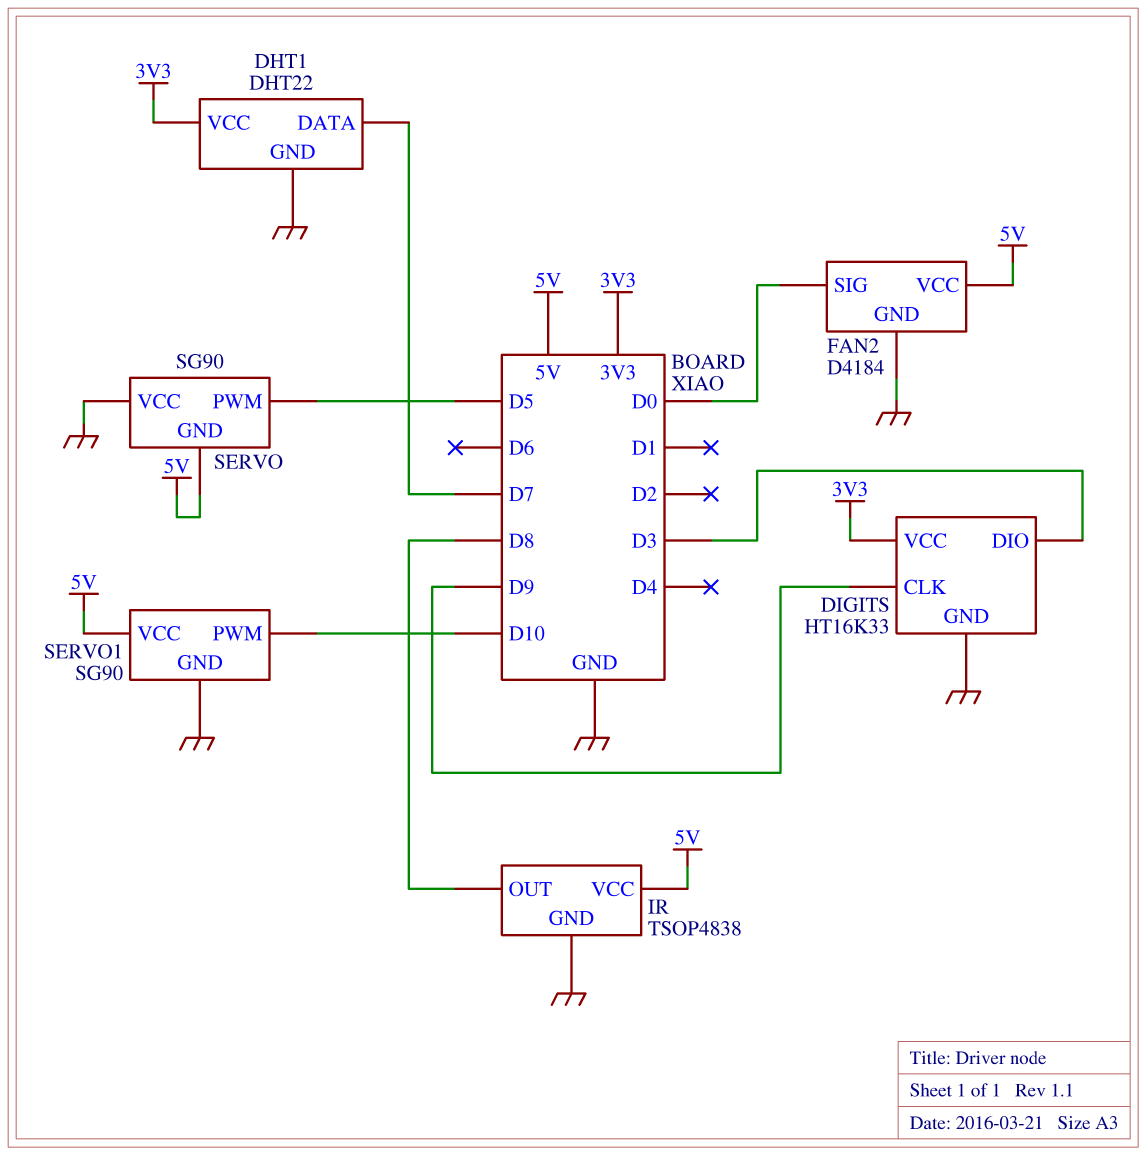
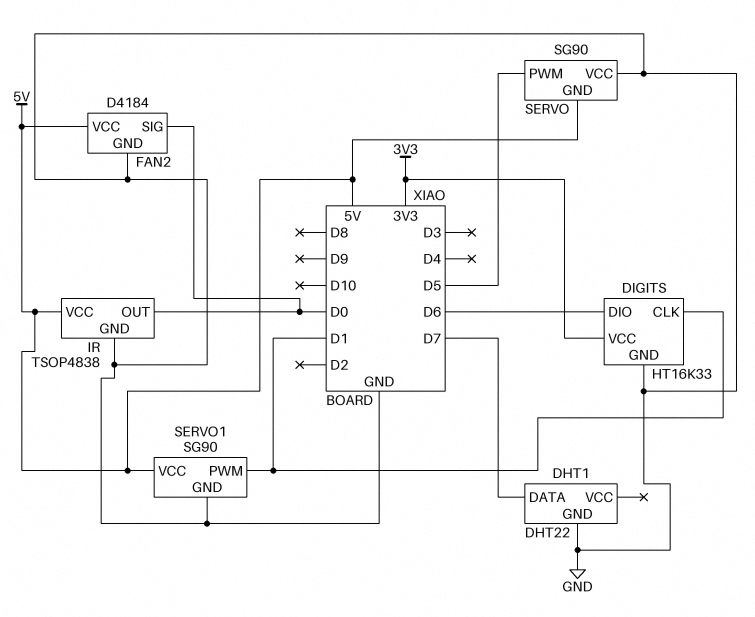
DHT1 pin VCC: 3V3 -> none
DIGITS pin CLK: D9 -> D1
DIGITS pin DIO: D3 -> D6
IR pin OUT: D8 -> D0
SERVO1 pin PWM: D10 -> D1

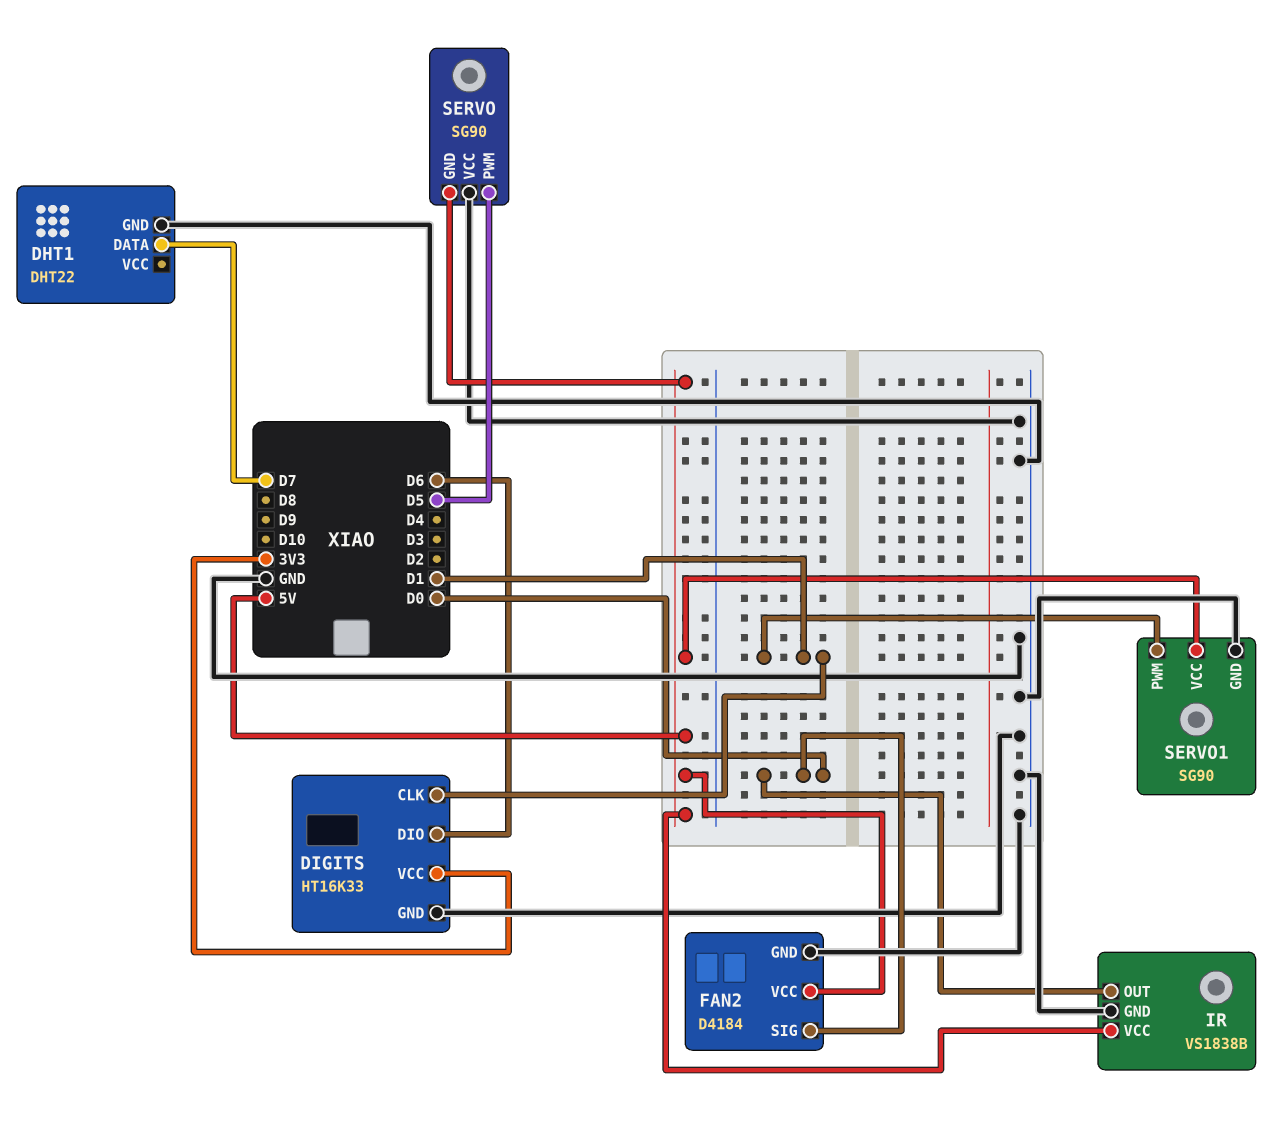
IR: TSOP4838 -> VS1838B

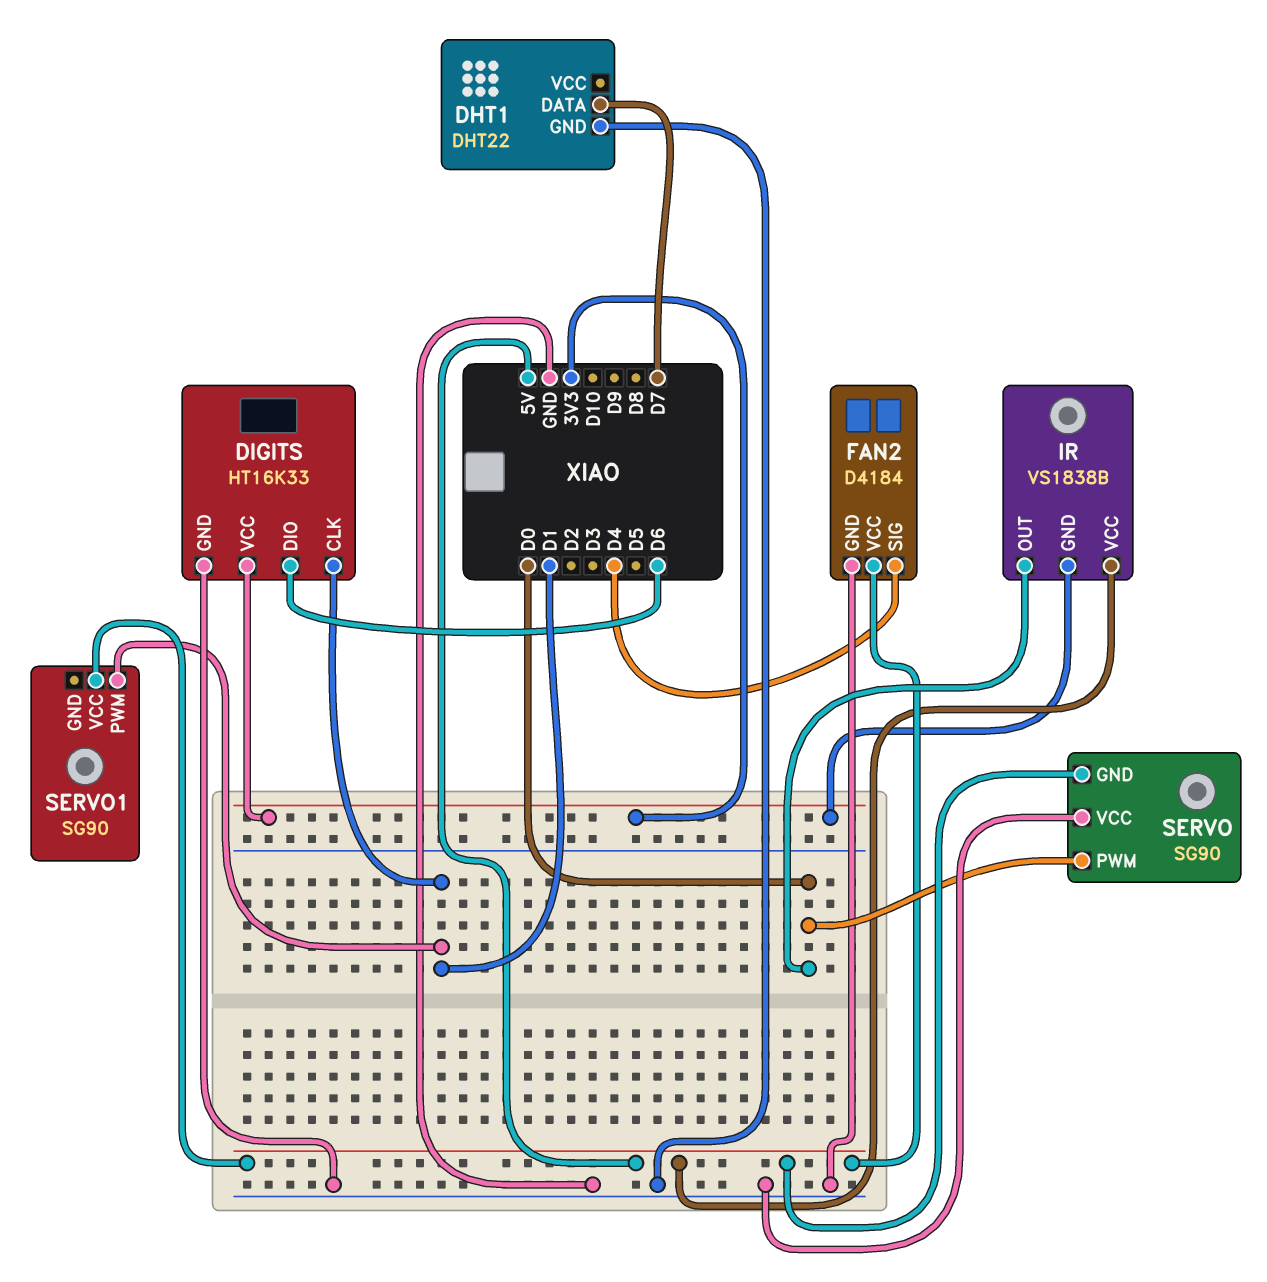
FAN2 pin SIG: D0 -> D4
IR pin GND: GND -> 3V3
SERVO pin PWM: D5 -> D0
SERVO1 pin GND: GND -> none

